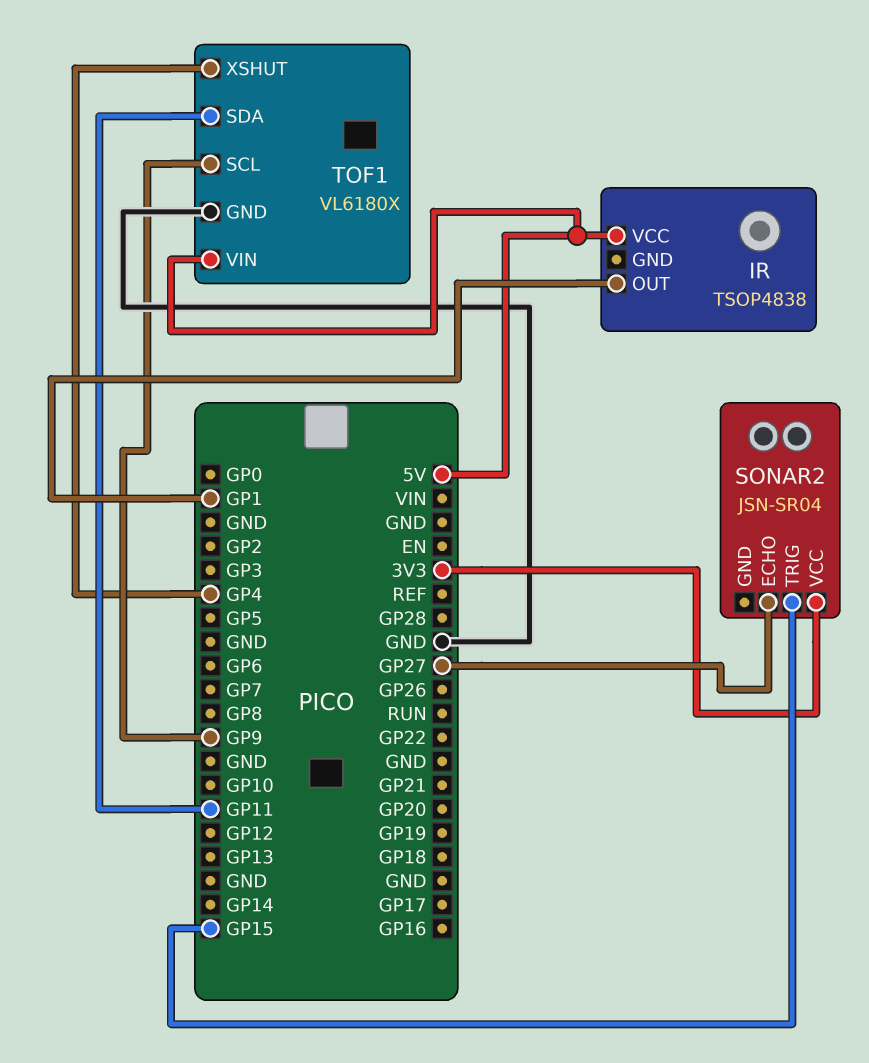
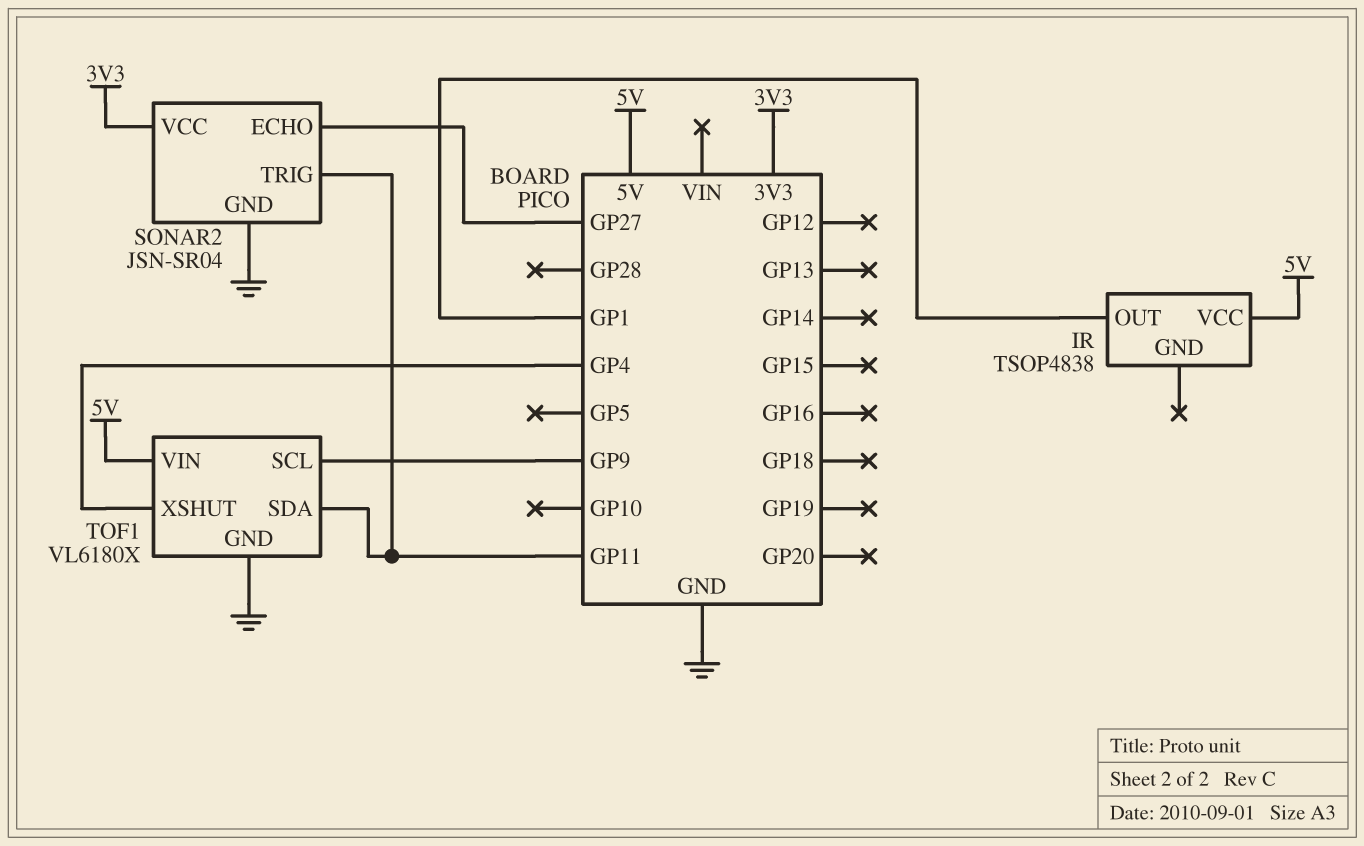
SONAR2 pin GND: none -> GND
SONAR2 pin TRIG: GP15 -> GP11

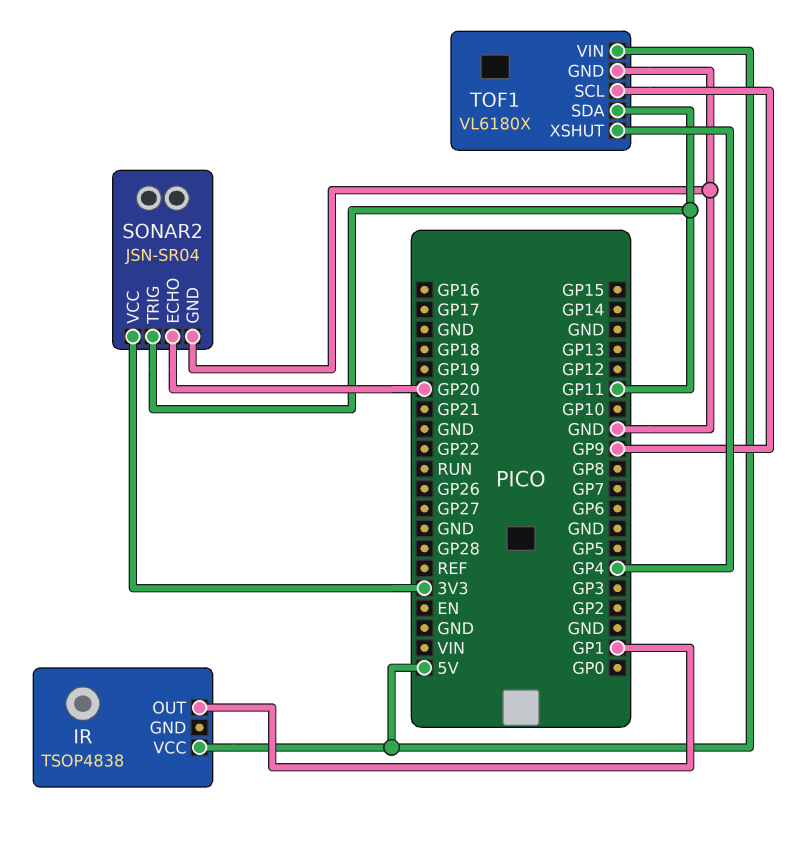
SONAR2 pin ECHO: GP27 -> GP20

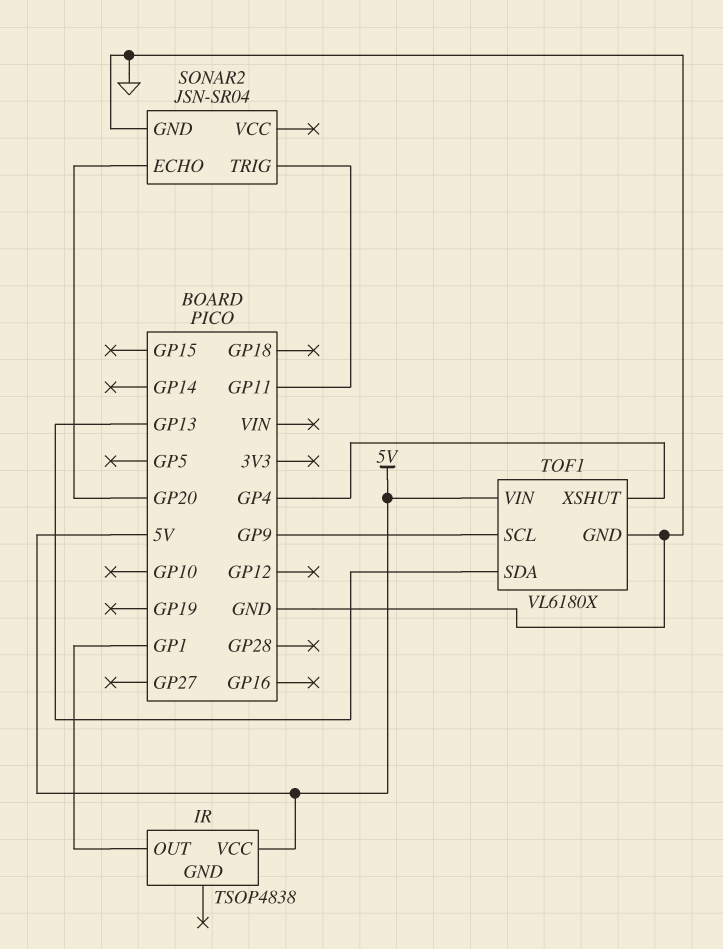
SONAR2 pin VCC: 3V3 -> none
TOF1 pin SDA: GP11 -> GP13

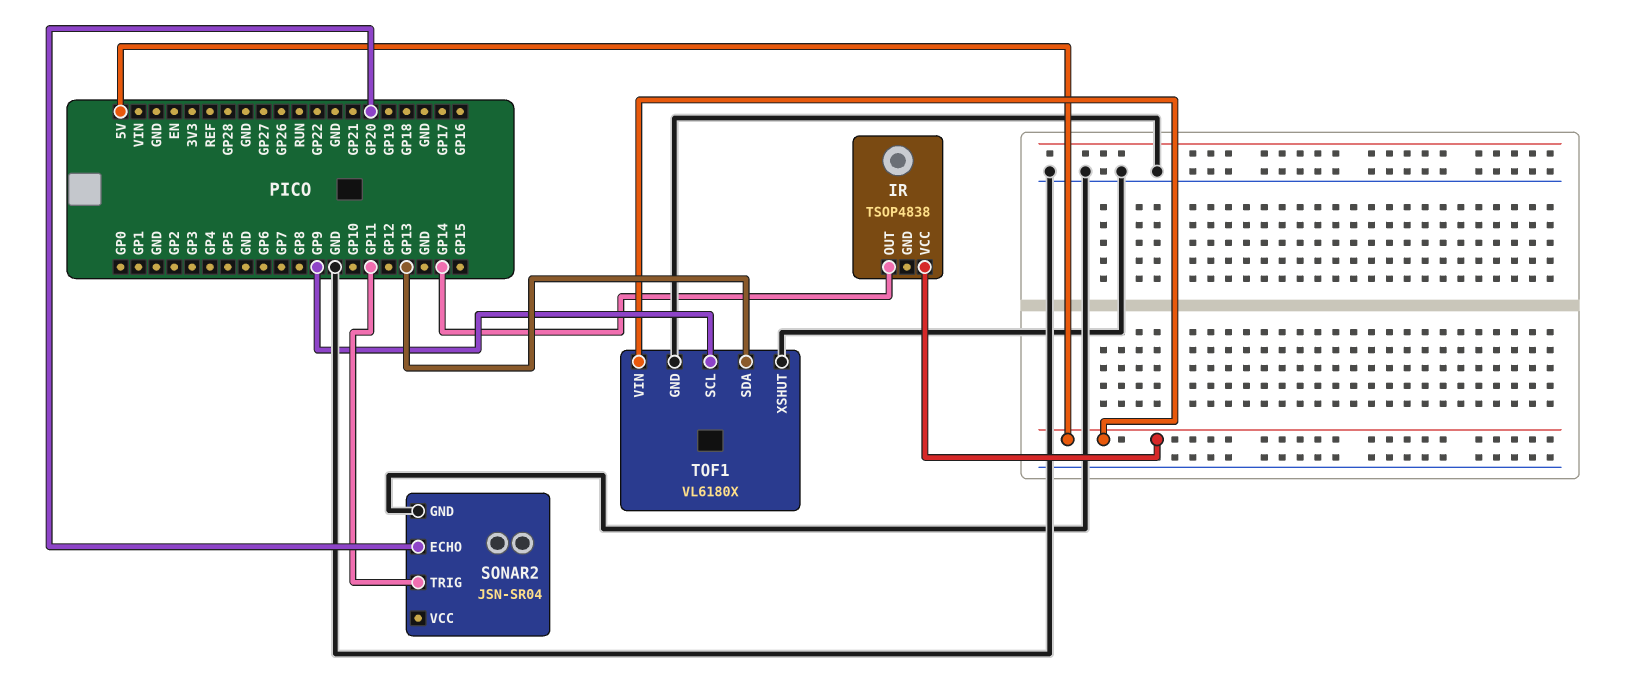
IR pin OUT: GP1 -> GP14
TOF1 pin XSHUT: GP4 -> GND

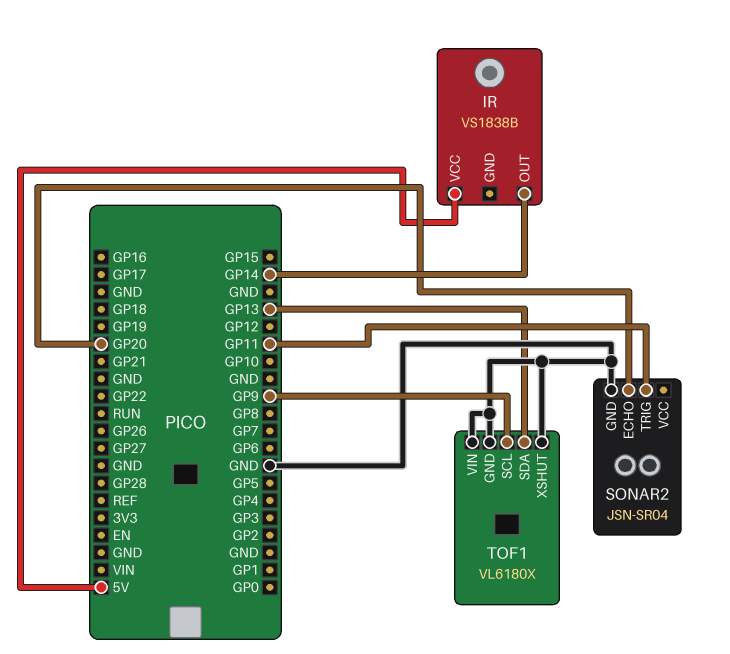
IR: TSOP4838 -> VS1838B
TOF1 pin VIN: 5V -> GND

